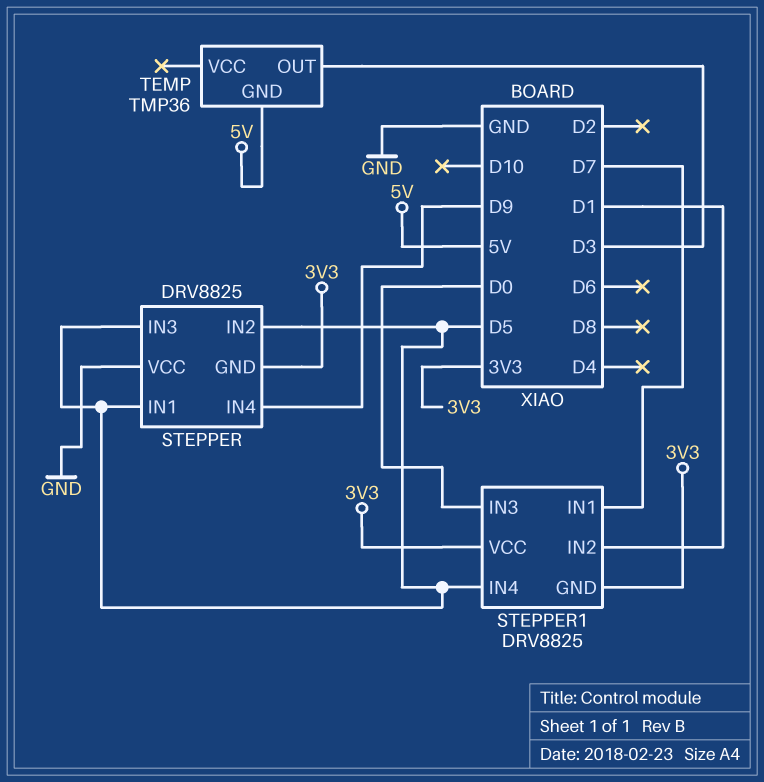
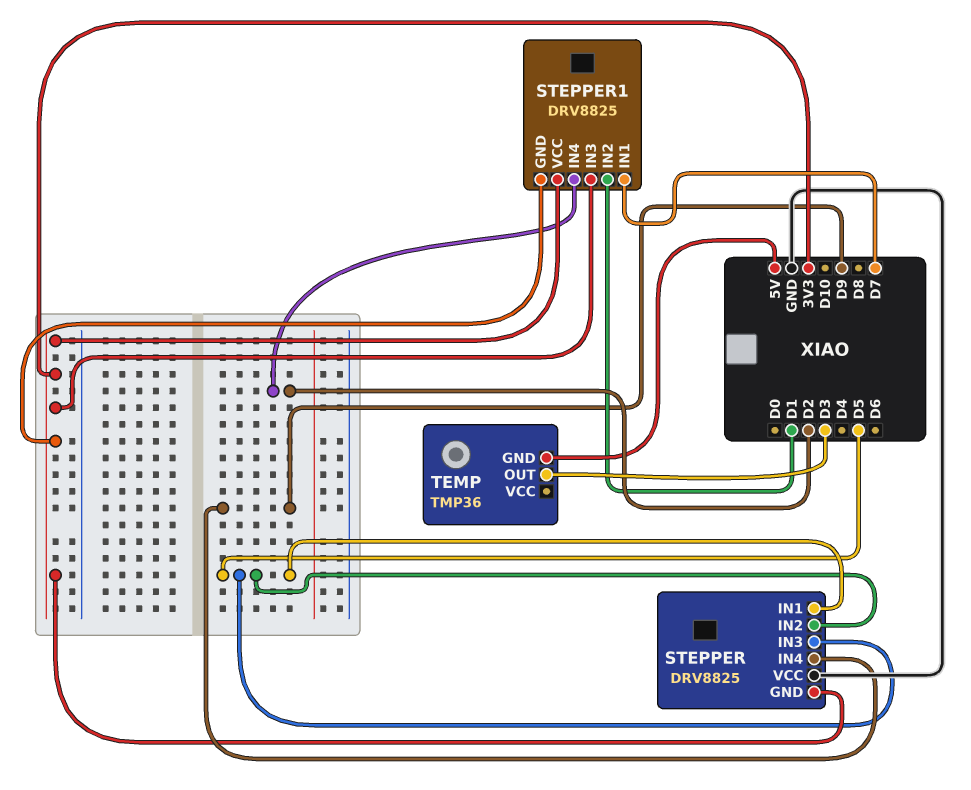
STEPPER1 pin IN3: D0 -> 3V3
STEPPER1 pin IN4: D5 -> D2

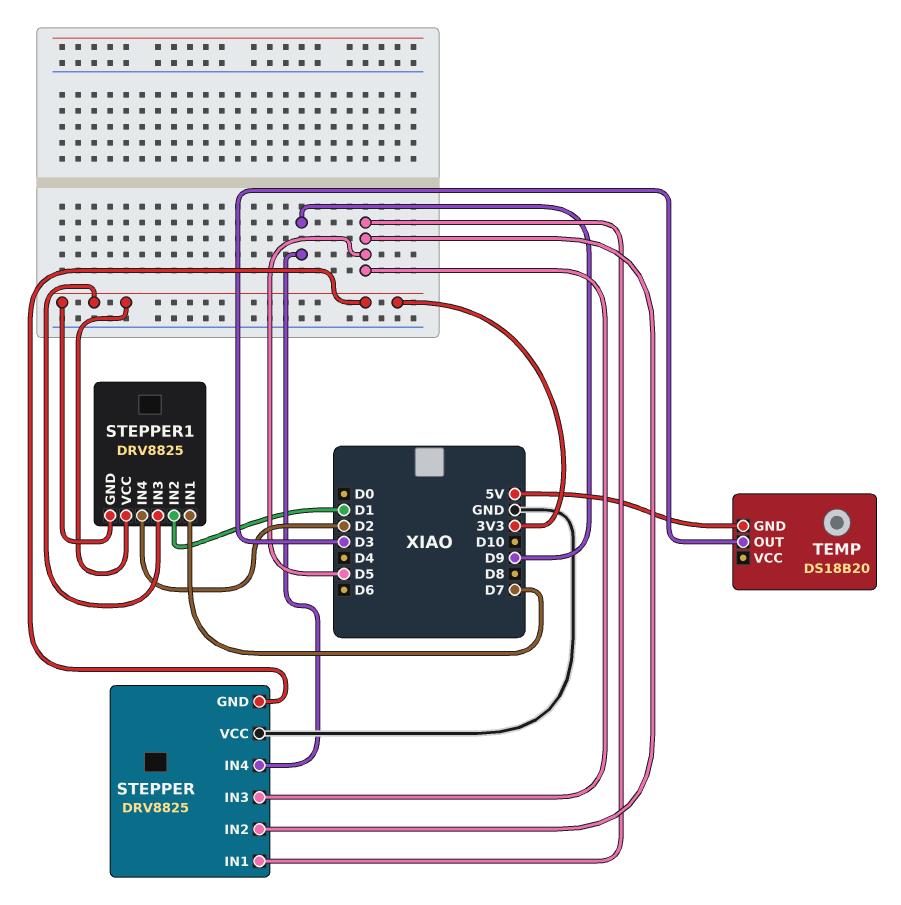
TEMP: TMP36 -> DS18B20

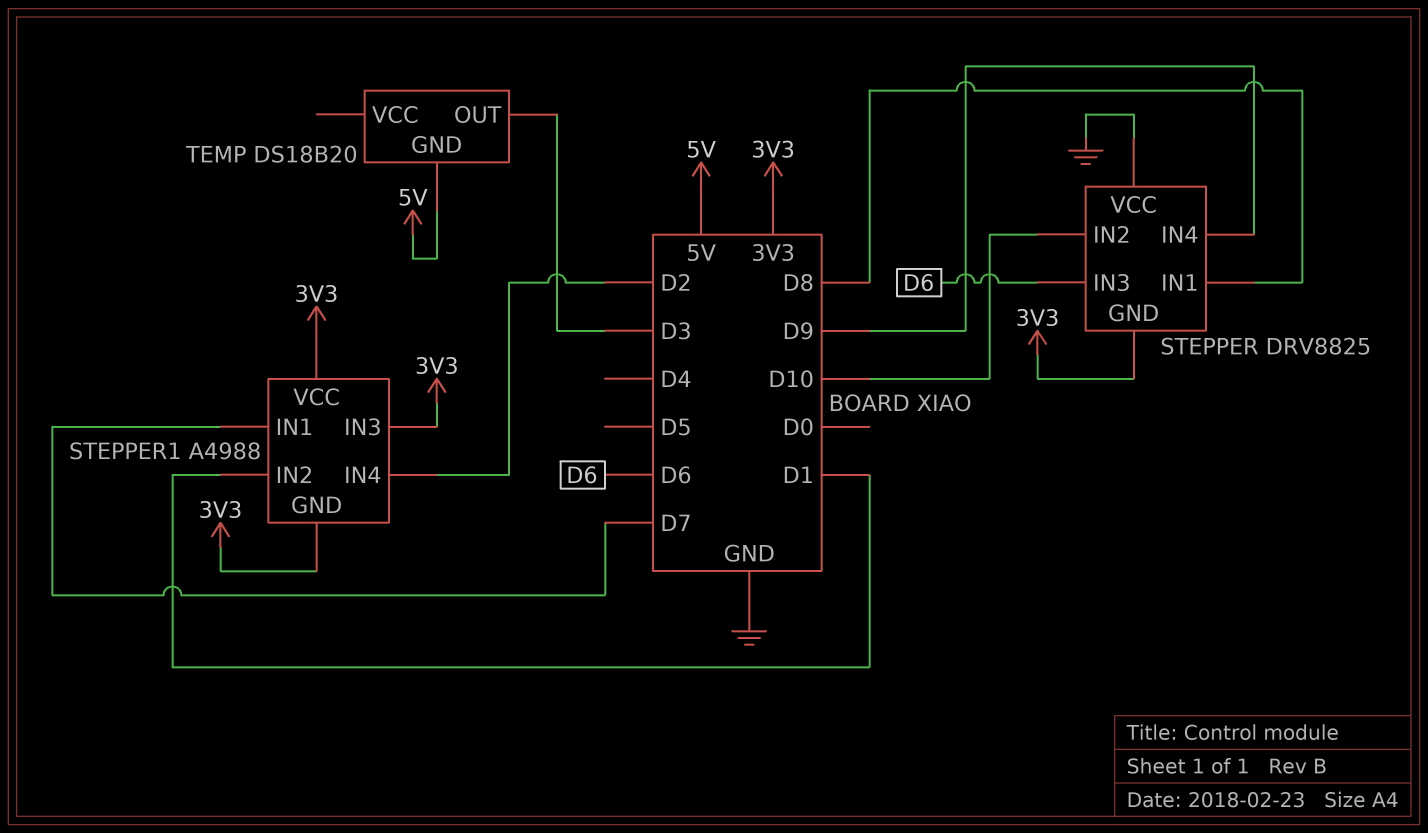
STEPPER pin IN1: D5 -> D8
STEPPER pin IN2: D5 -> D10
STEPPER pin IN3: D5 -> D6
STEPPER1: DRV8825 -> A4988

